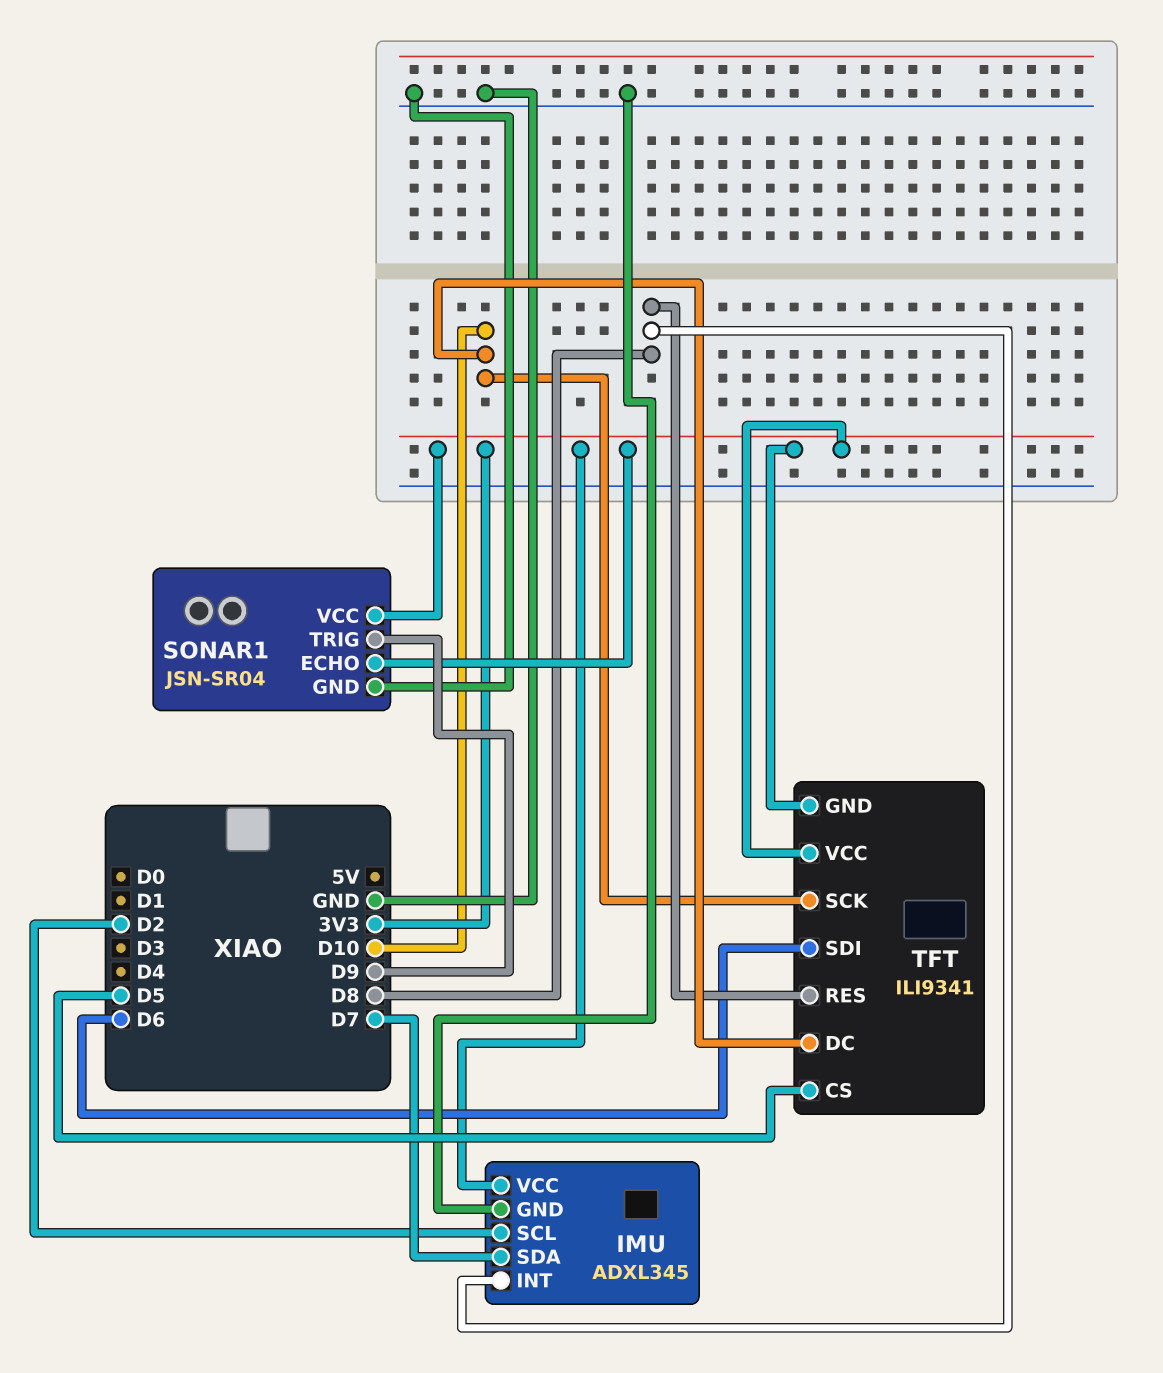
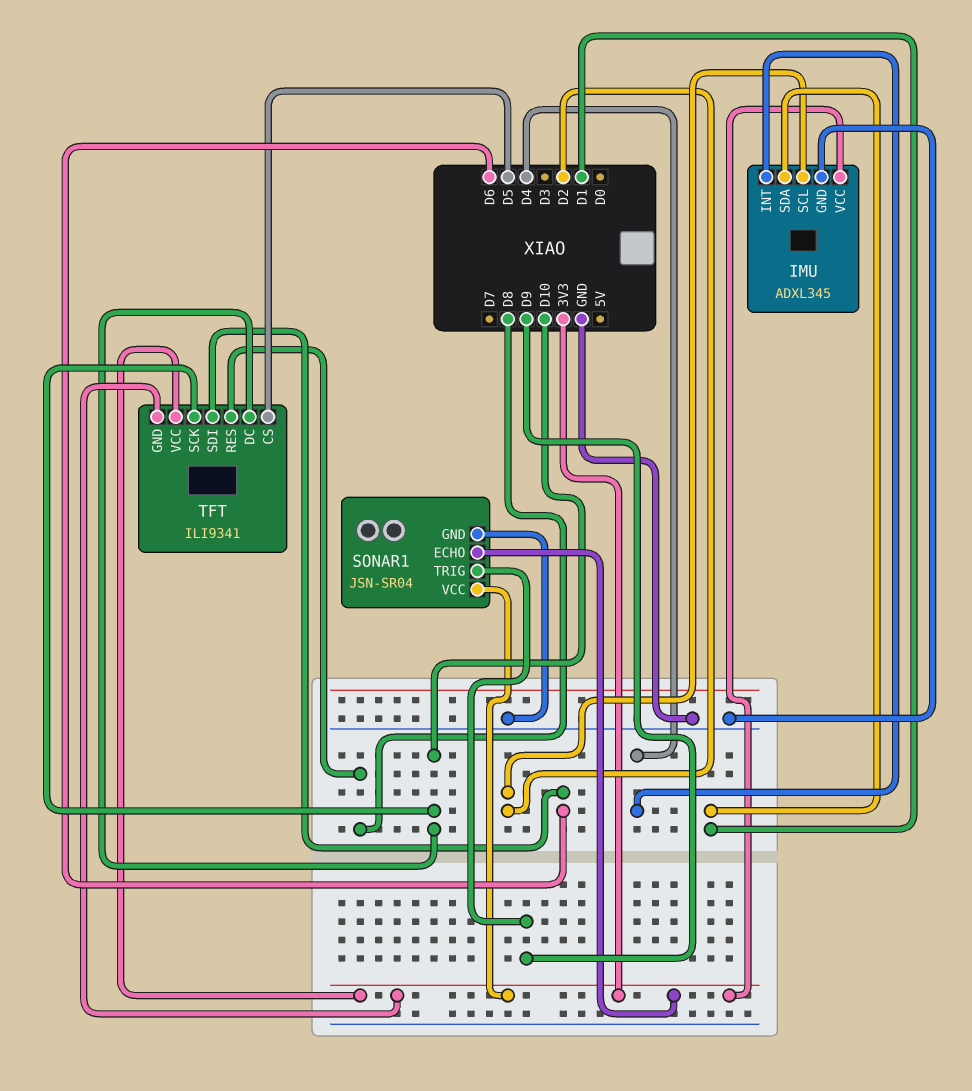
IMU pin INT: D8 -> D4
IMU pin SDA: D7 -> D1

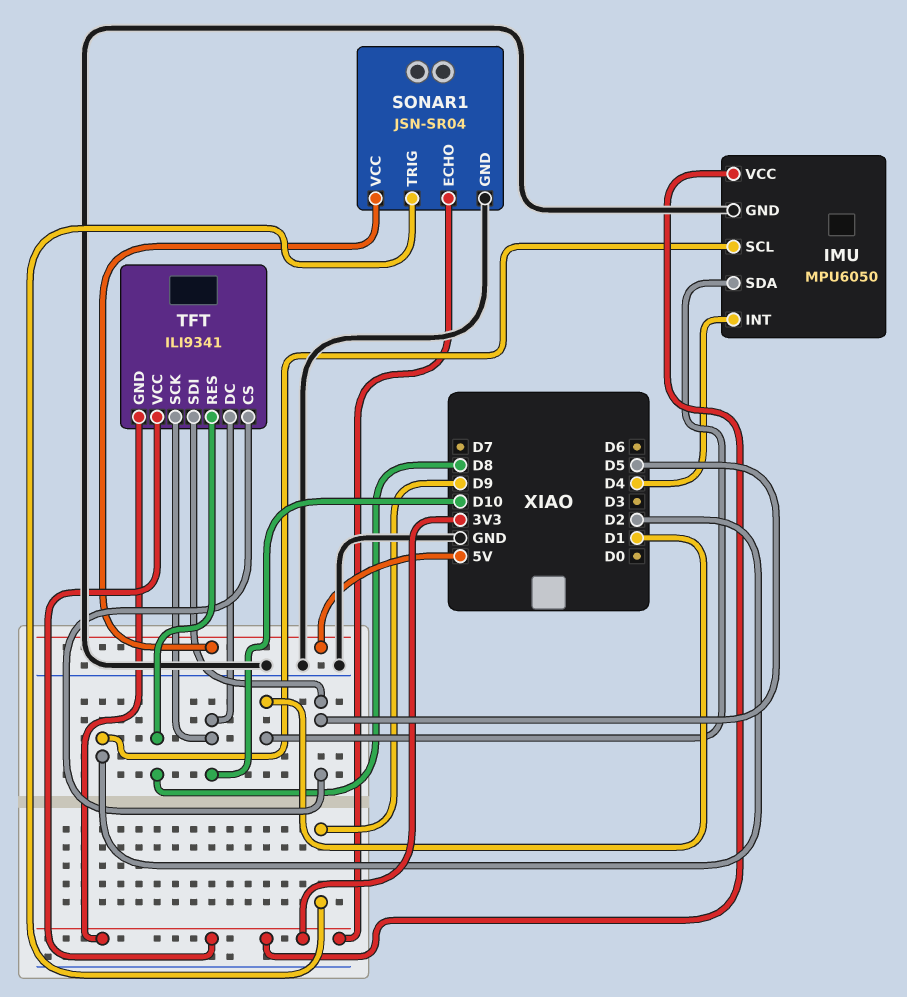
IMU: ADXL345 -> MPU6050
SONAR1 pin VCC: 3V3 -> 5V
TFT pin SDI: D6 -> D5

